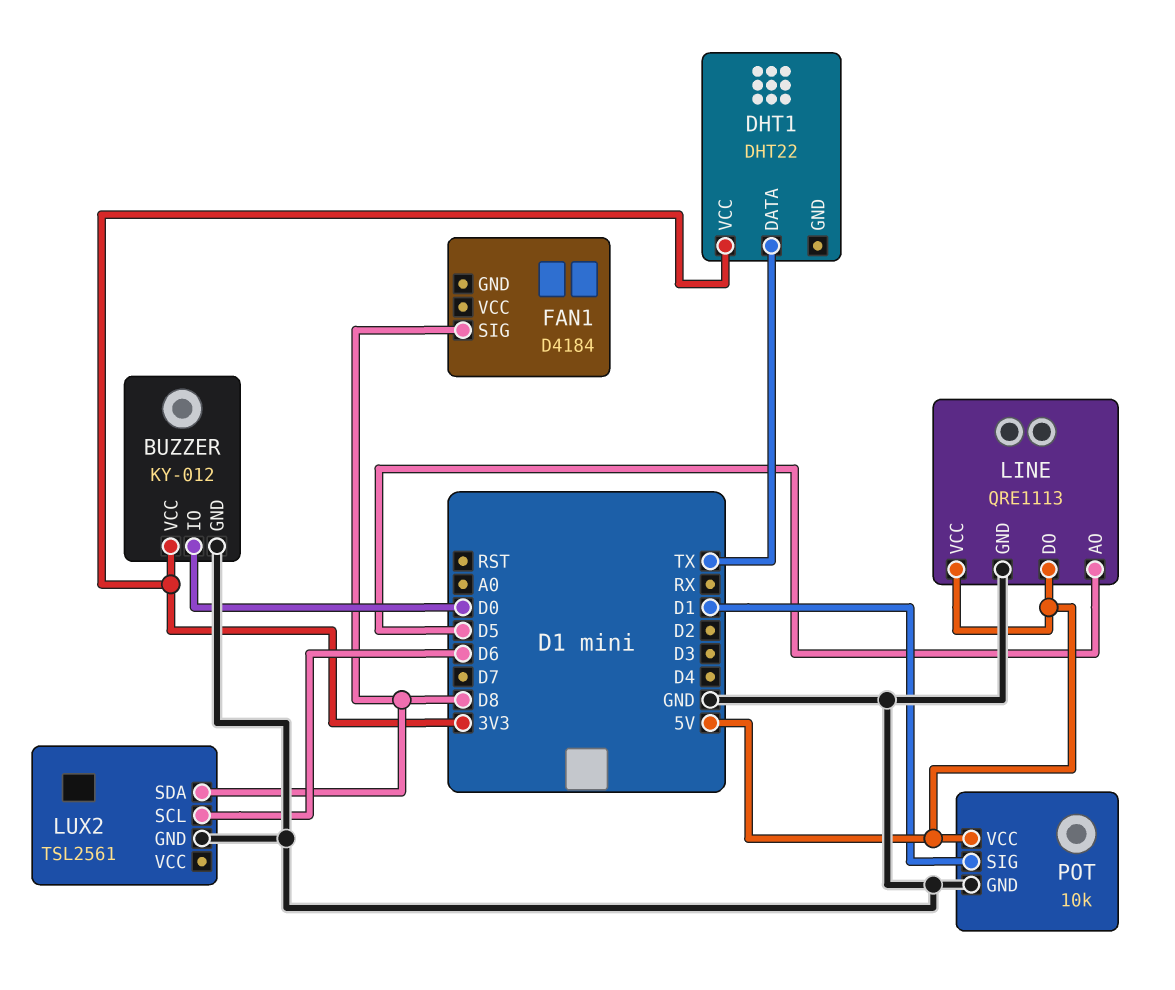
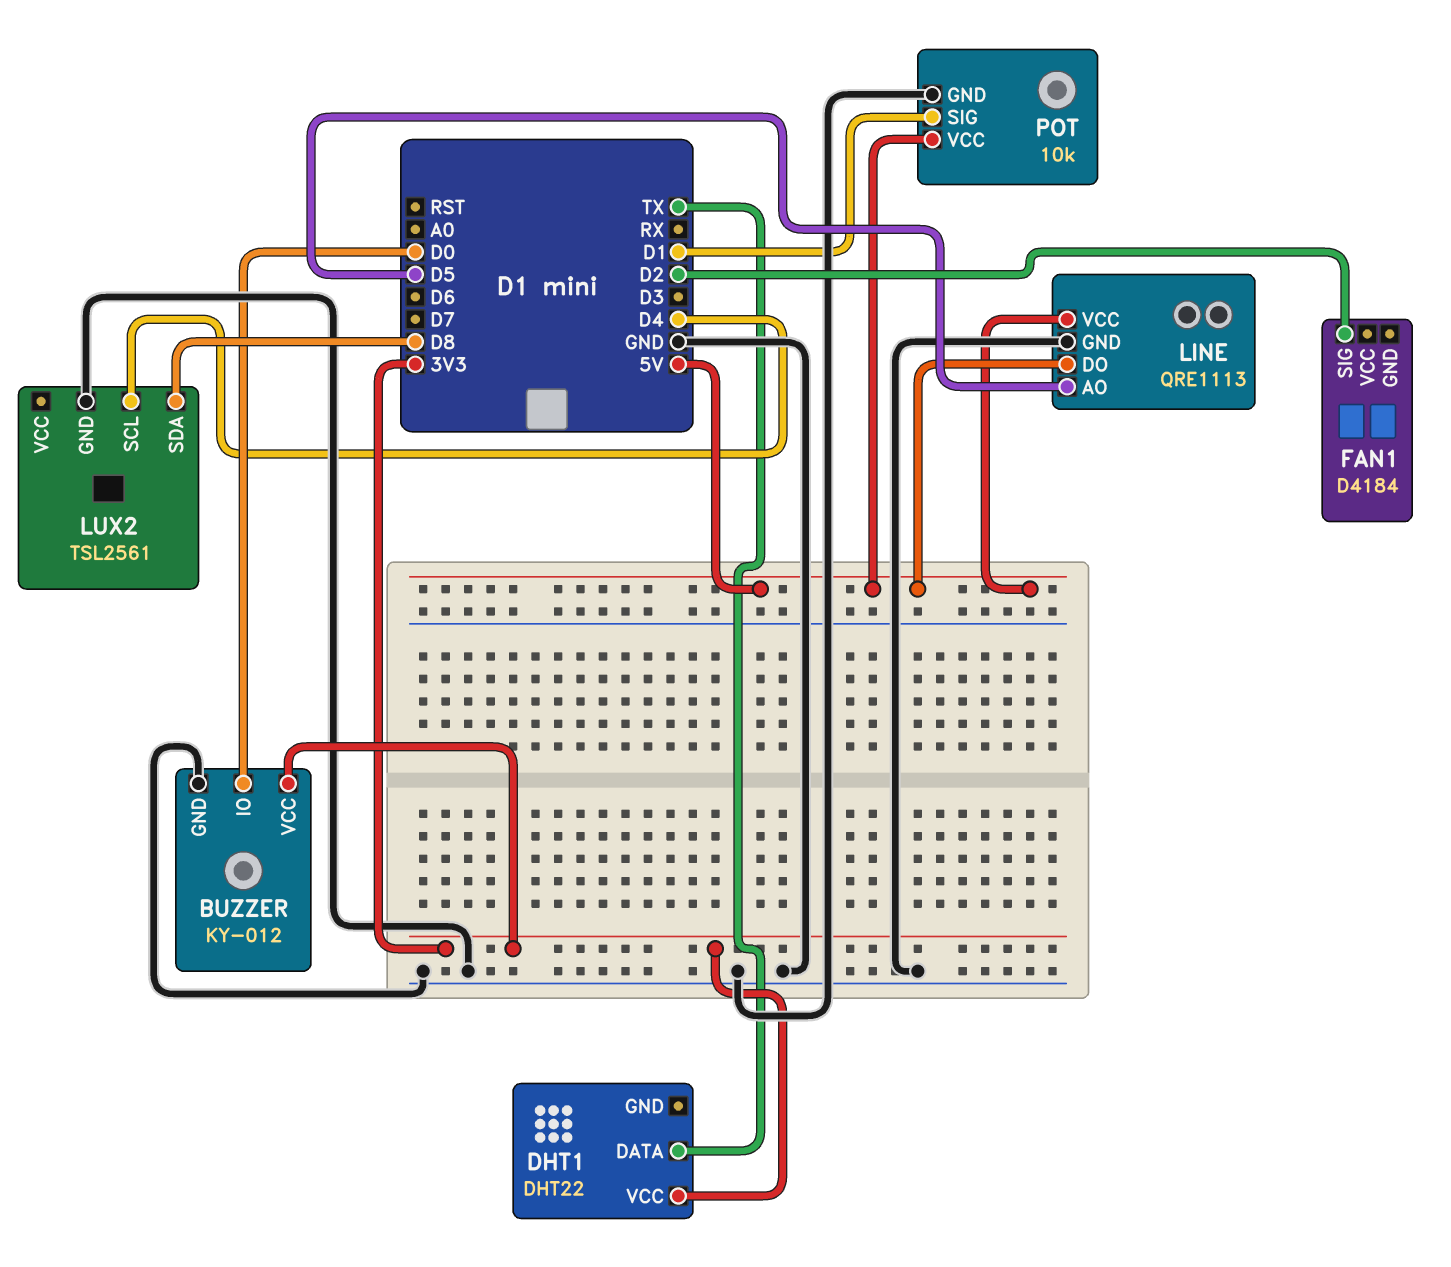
FAN1 pin SIG: D8 -> D2
LUX2 pin SCL: D6 -> D4

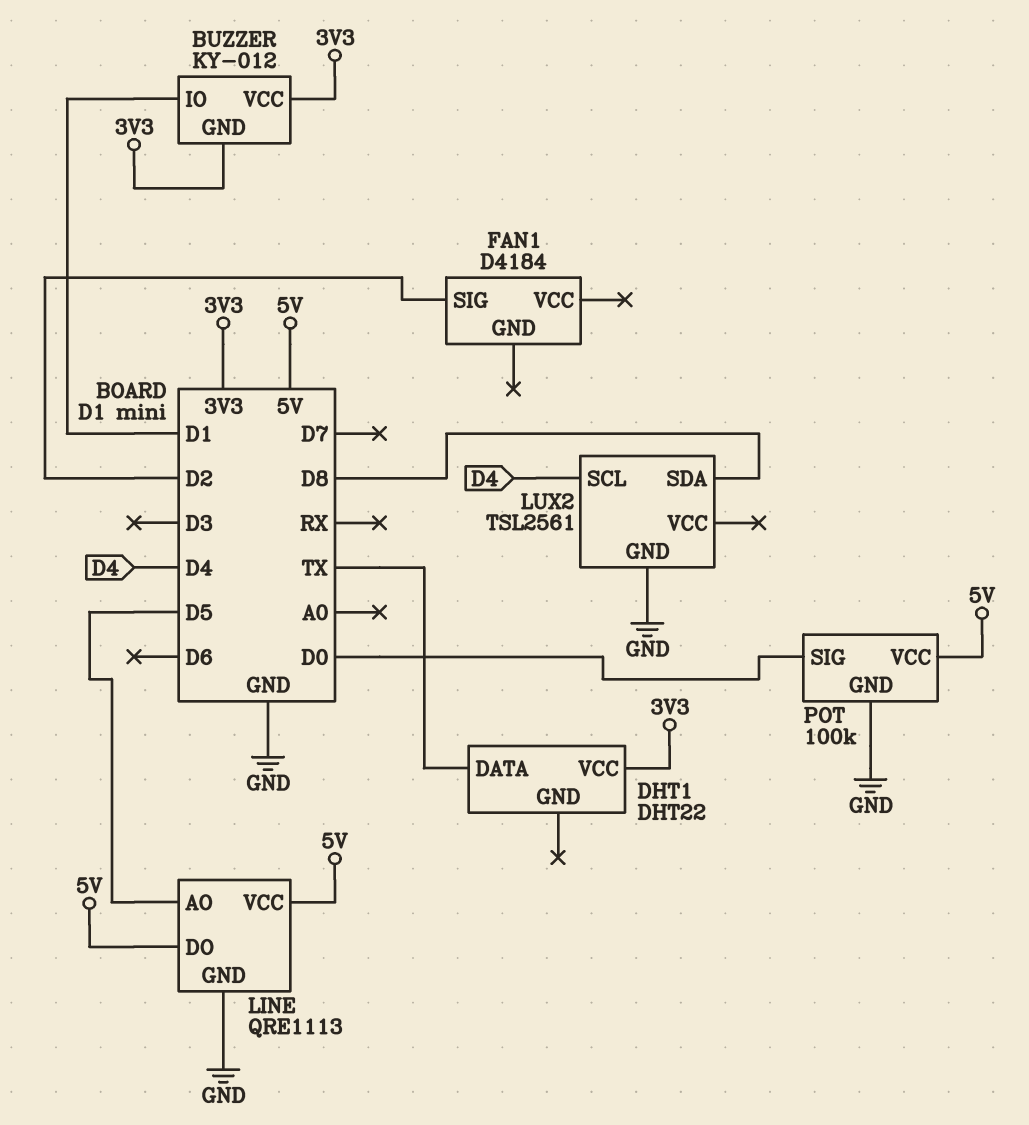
BUZZER pin GND: GND -> 3V3
BUZZER pin IO: D0 -> D1
POT: 10k -> 100k
POT pin SIG: D1 -> D0

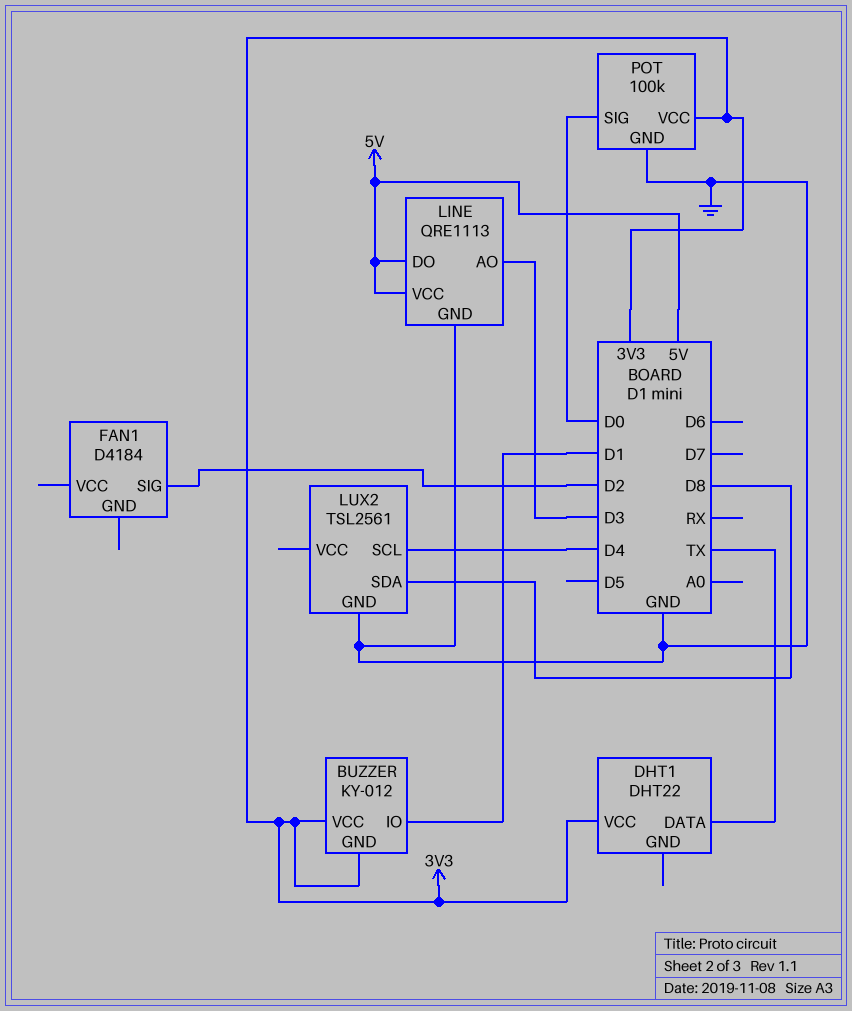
LINE pin AO: D5 -> D3
POT pin VCC: 5V -> 3V3

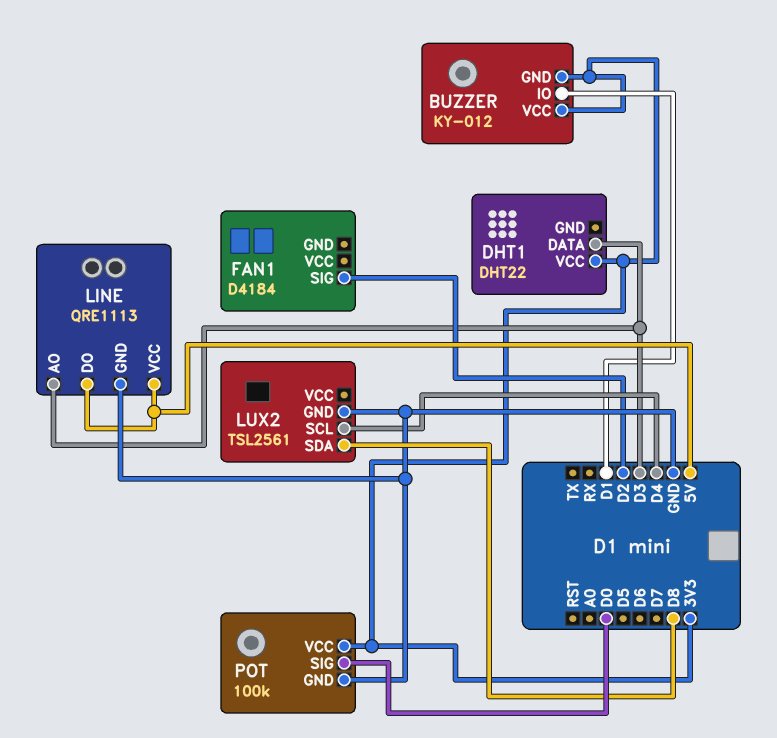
DHT1 pin DATA: TX -> D3

